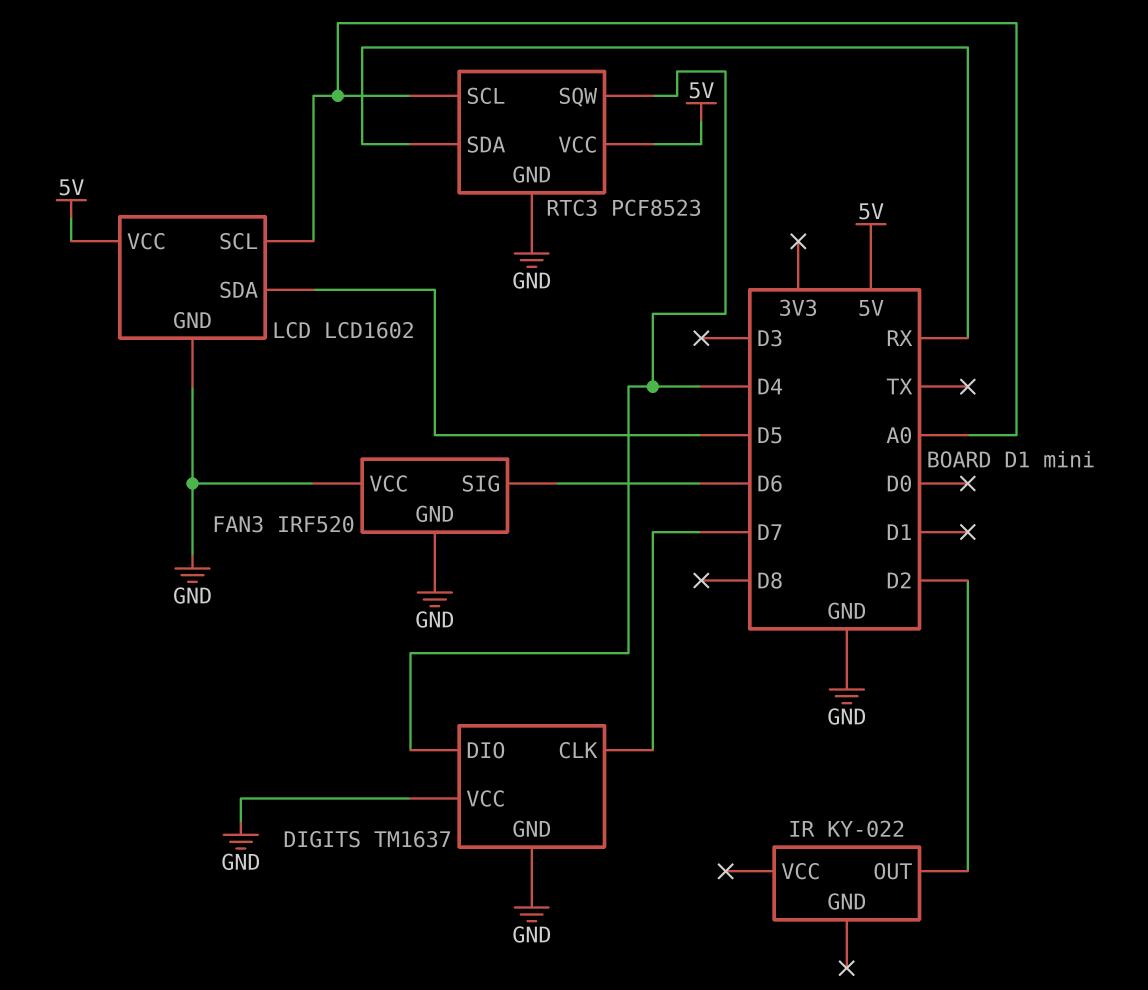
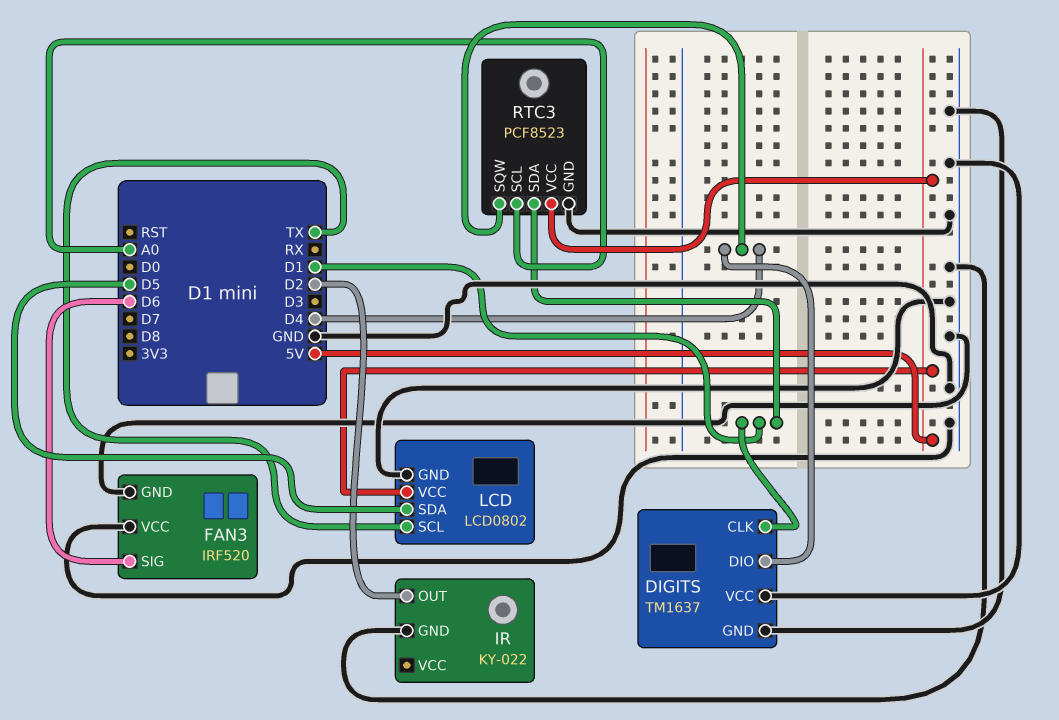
DIGITS pin CLK: D7 -> D1
IR pin GND: none -> GND
LCD: LCD1602 -> LCD0802
LCD pin SCL: A0 -> TX
RTC3 pin SDA: RX -> D1

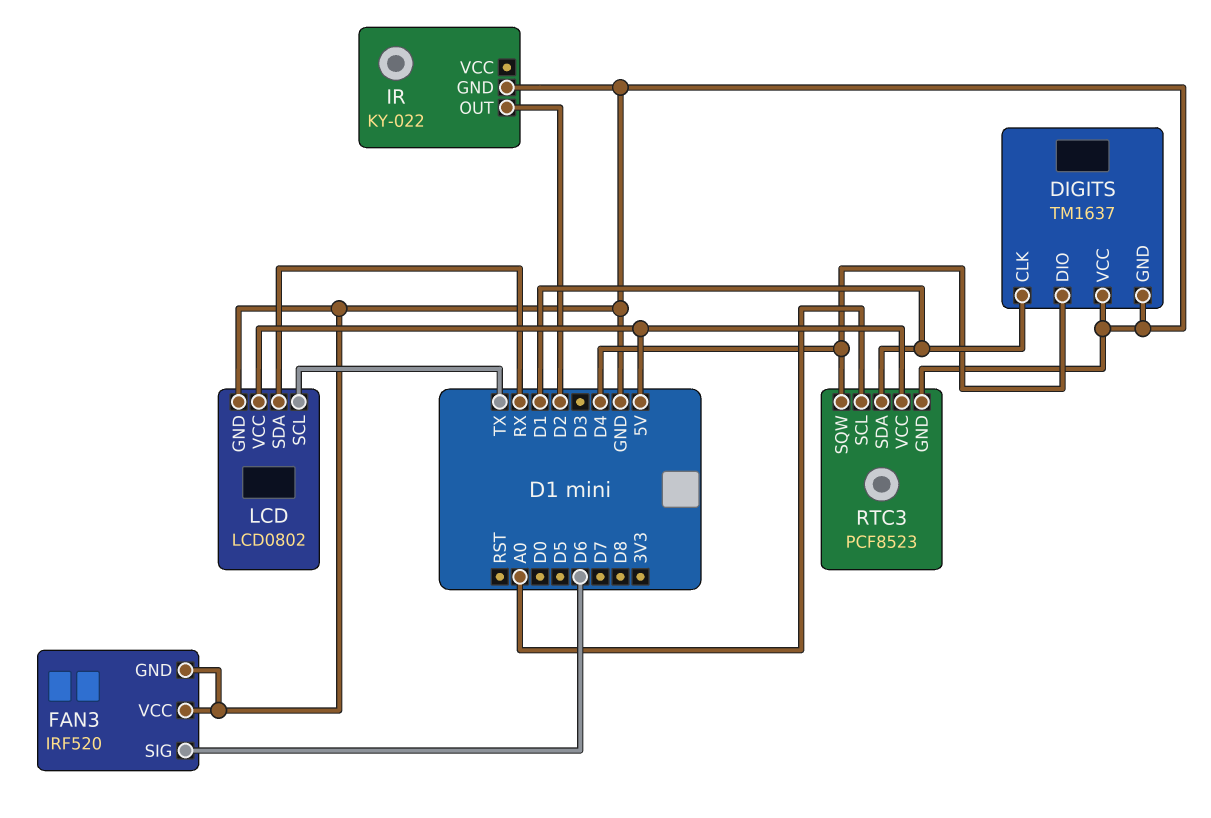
LCD pin SDA: D5 -> RX

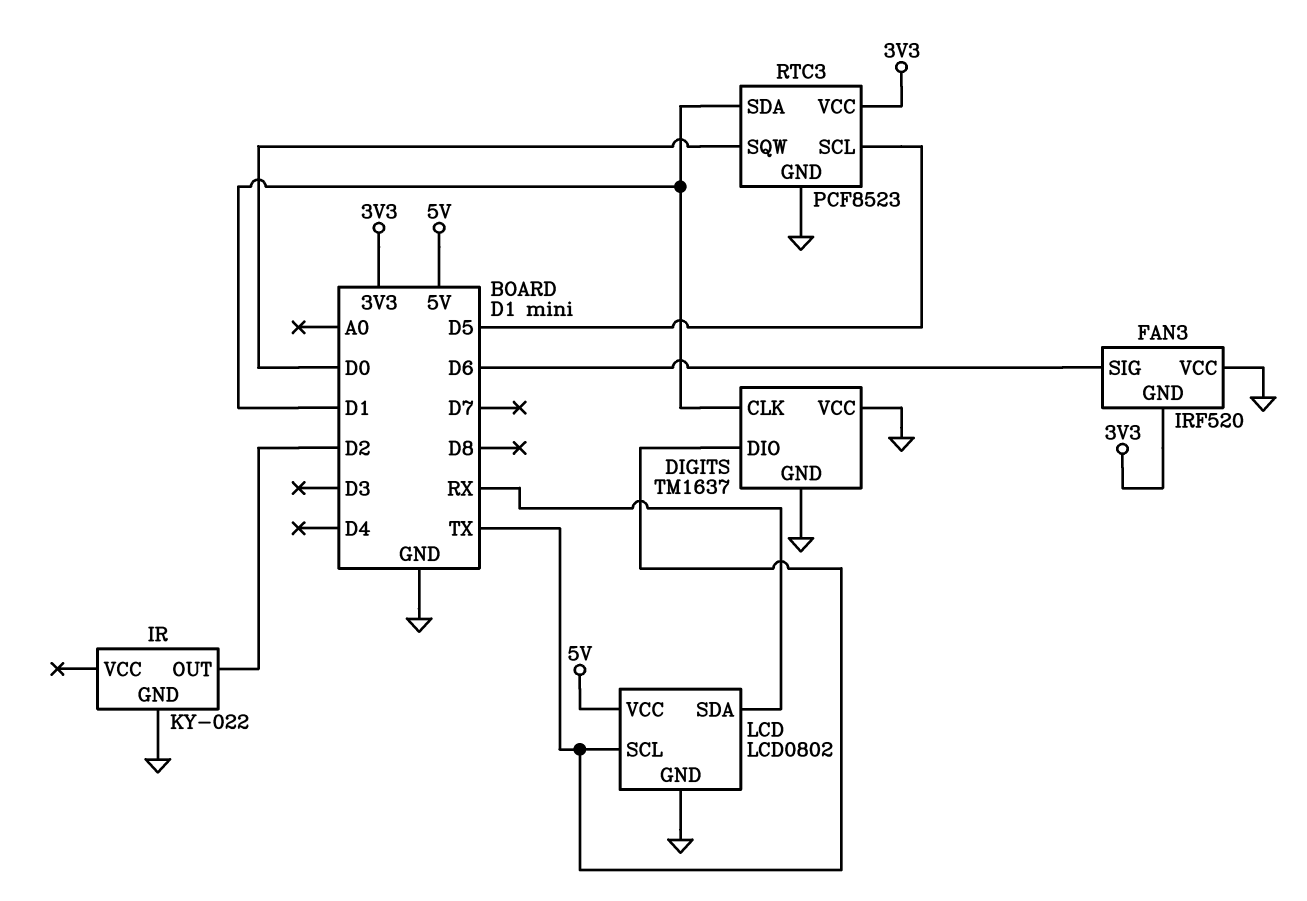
DIGITS pin DIO: D4 -> TX
FAN3 pin GND: GND -> 3V3
RTC3 pin SCL: A0 -> D5
RTC3 pin SQW: D4 -> D0
RTC3 pin VCC: 5V -> 3V3

